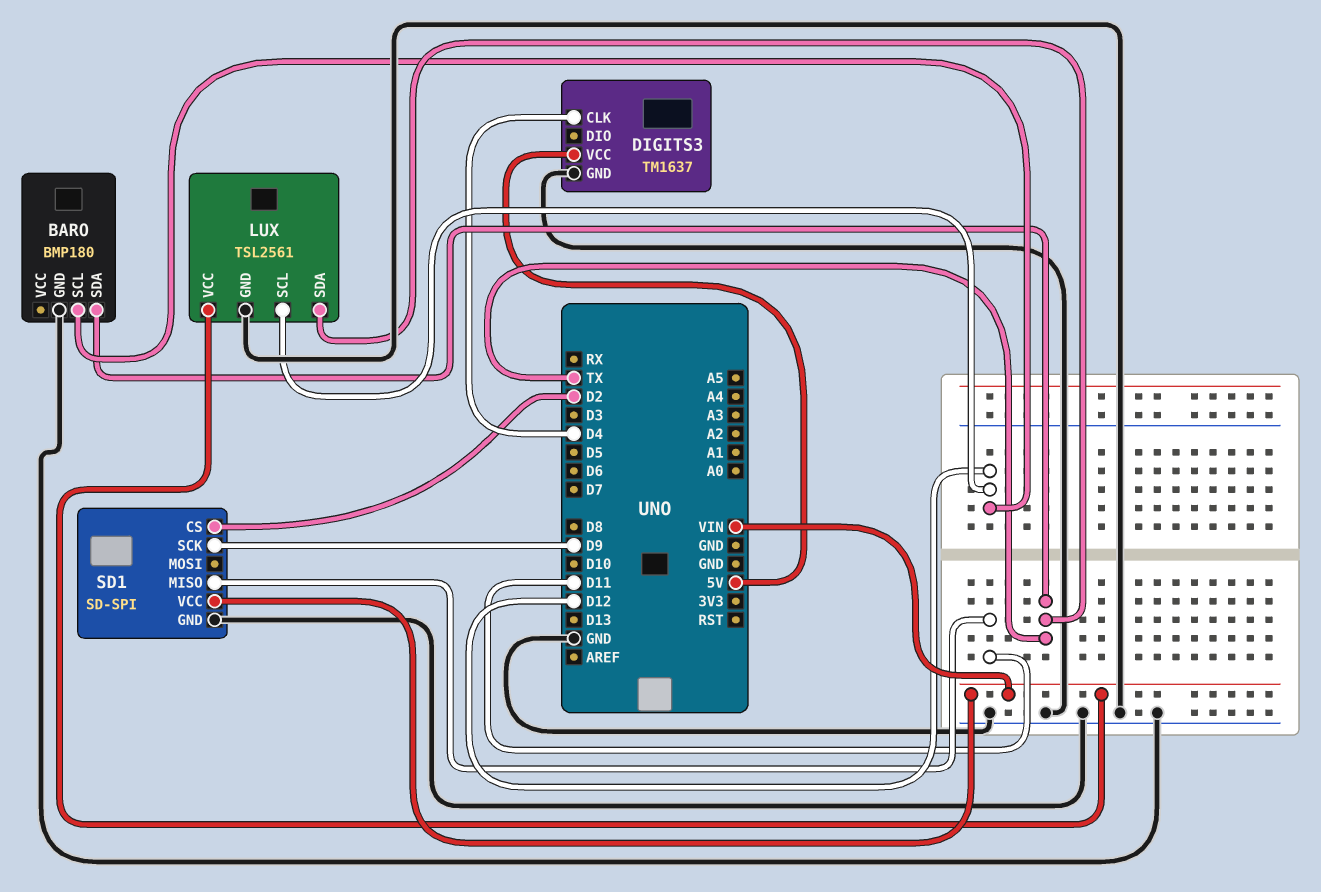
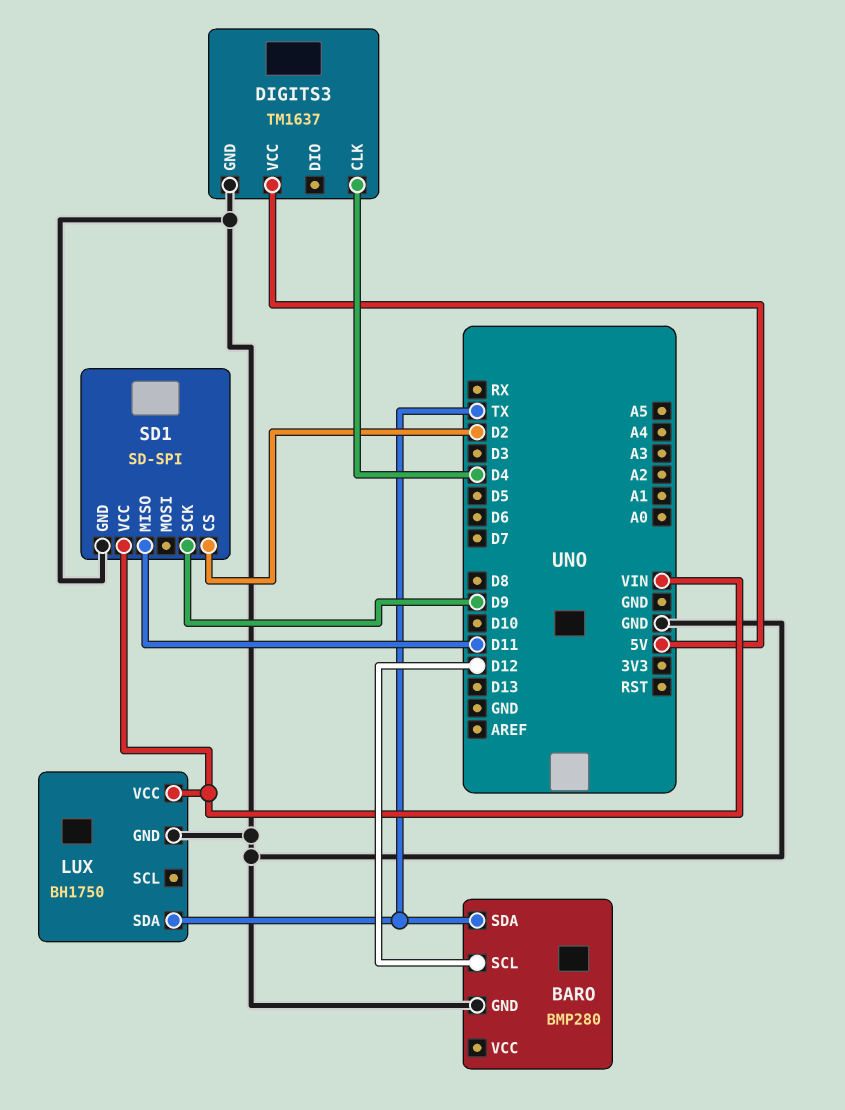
BARO: BMP180 -> BMP280
LUX: TSL2561 -> BH1750
LUX pin SCL: D12 -> none

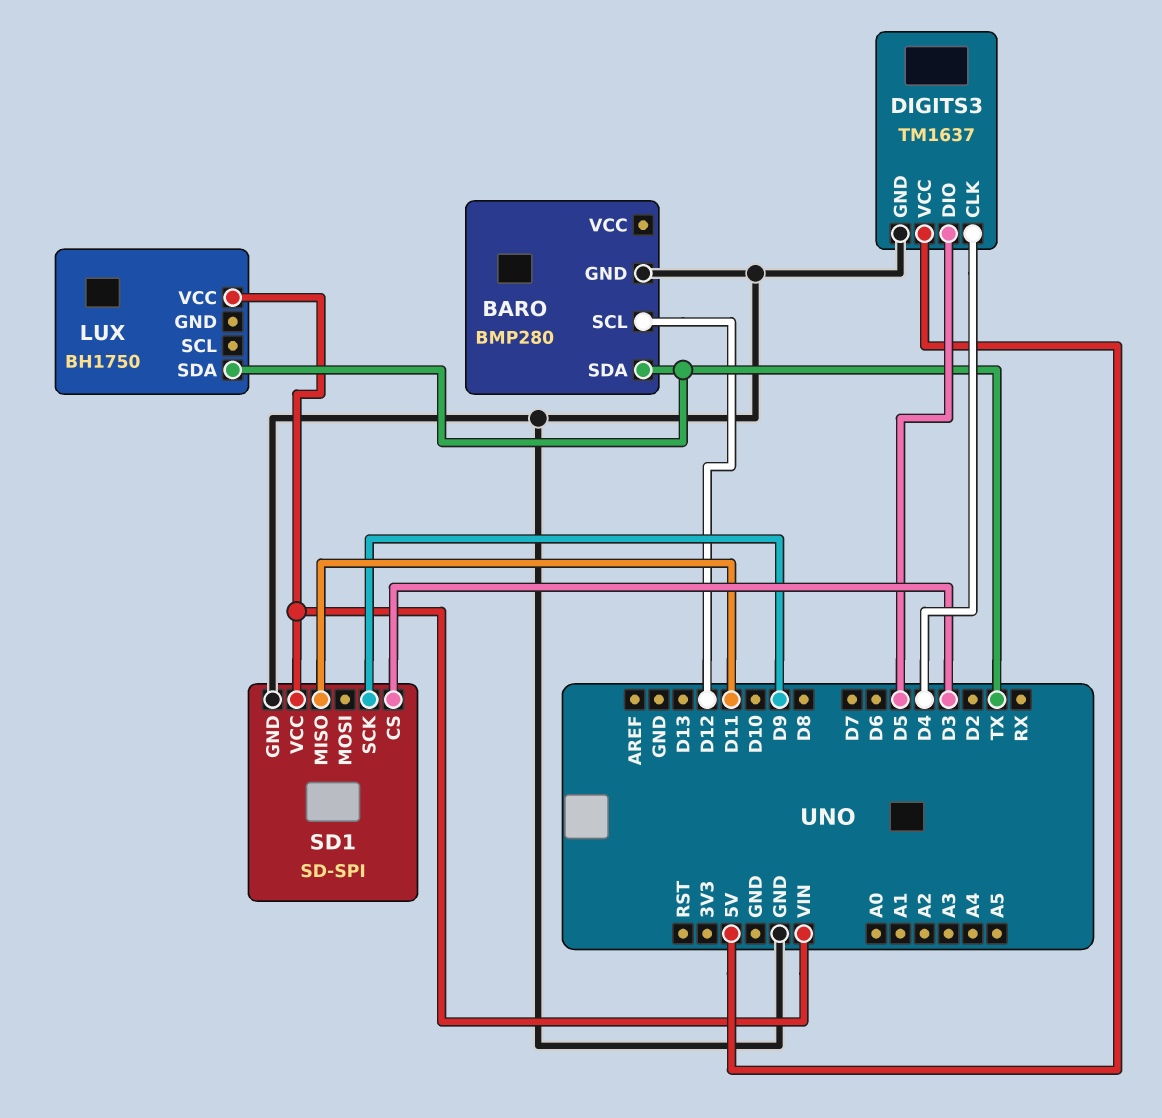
DIGITS3 pin DIO: none -> D5
LUX pin GND: GND -> none
SD1 pin CS: D2 -> D3

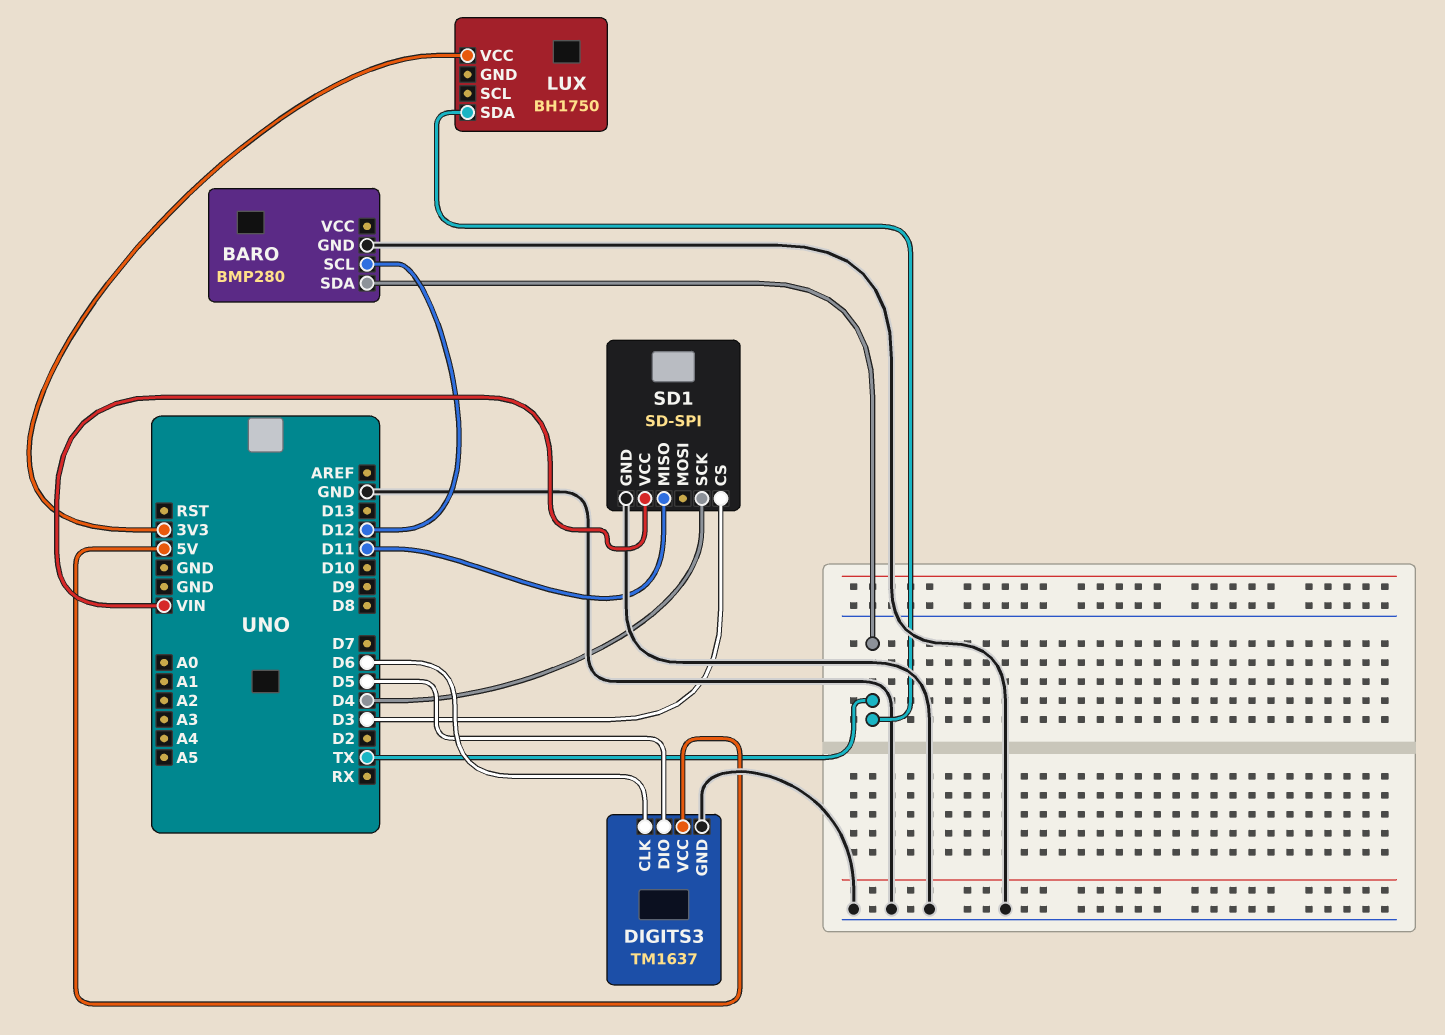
DIGITS3 pin CLK: D4 -> D6
LUX pin VCC: VIN -> 3V3
SD1 pin SCK: D9 -> D4

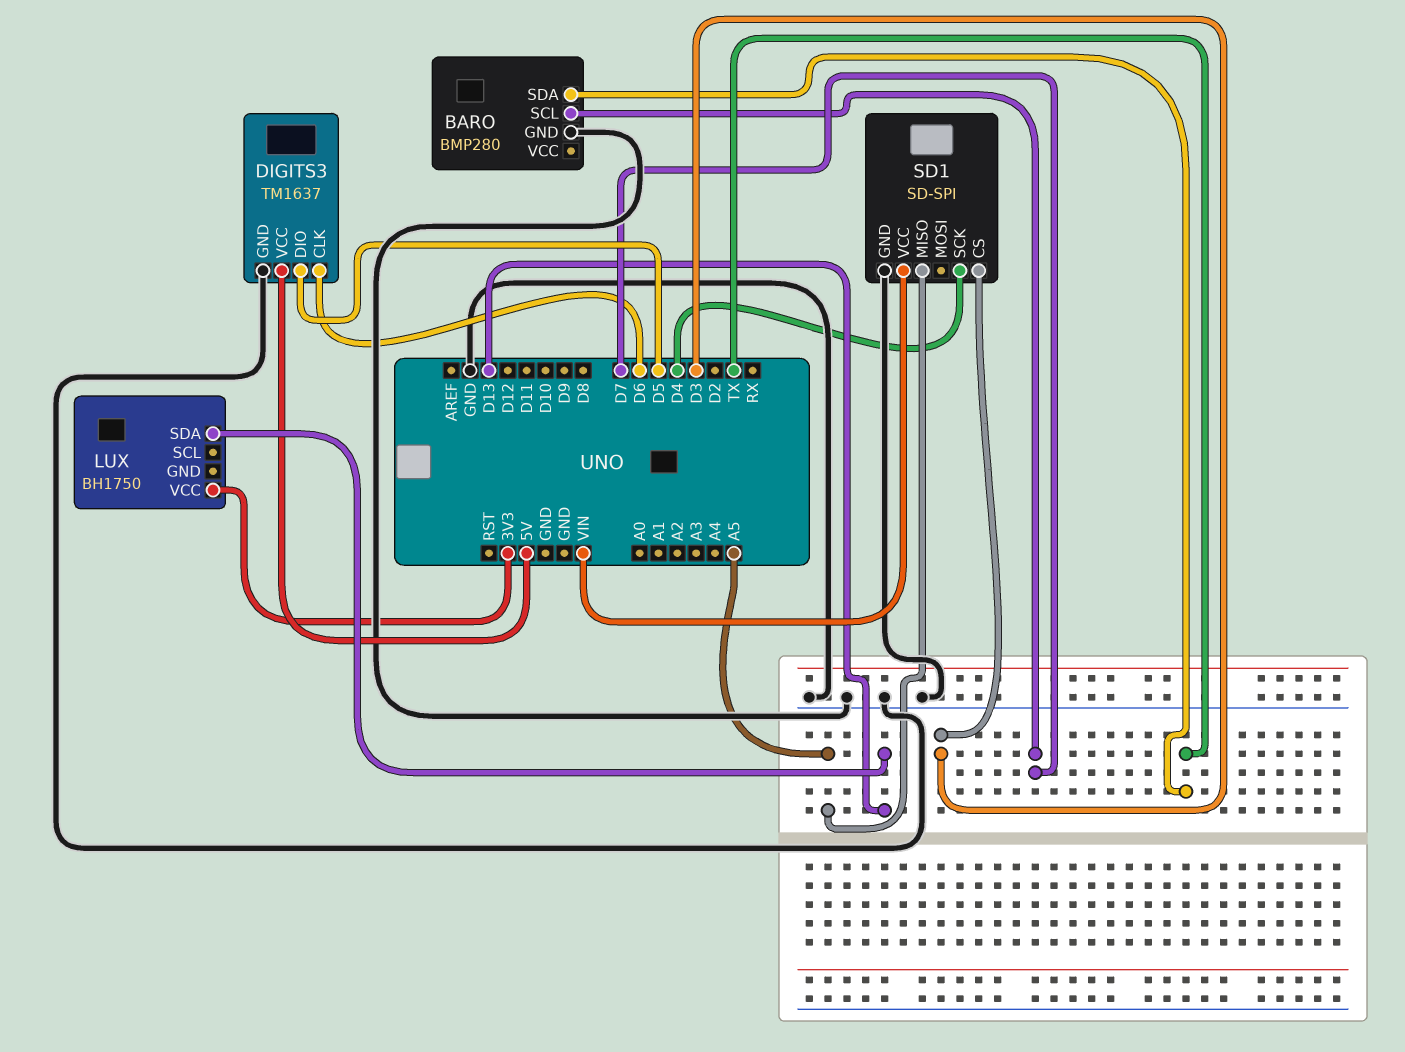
BARO pin SCL: D12 -> D7
LUX pin SDA: TX -> D13
SD1 pin MISO: D11 -> A5

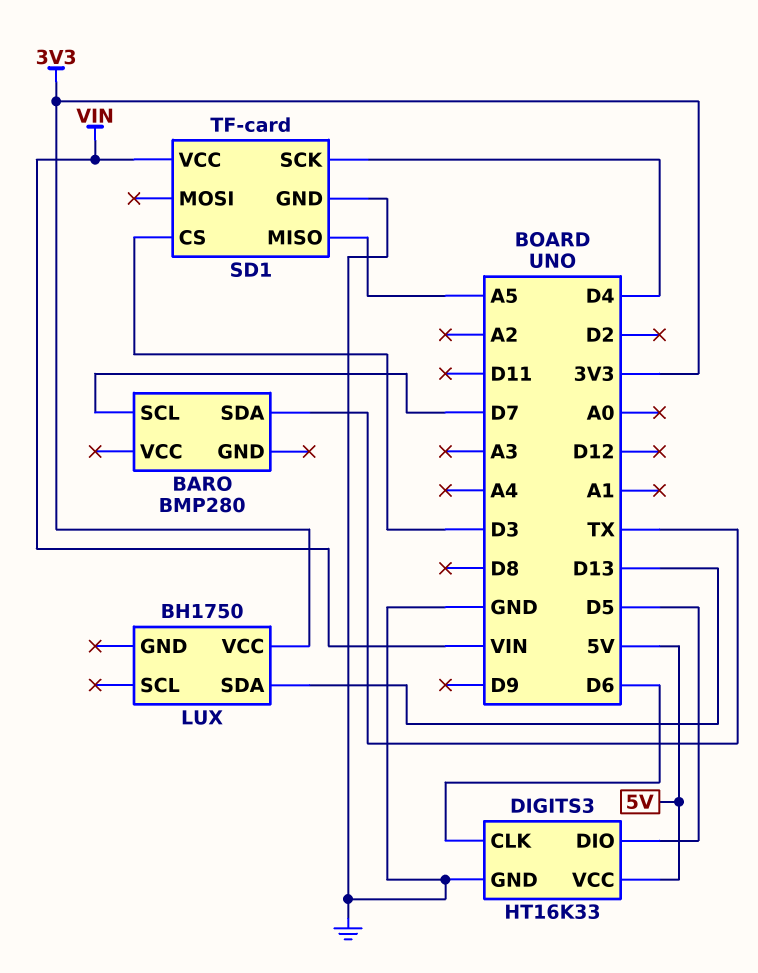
BARO pin GND: GND -> none
DIGITS3: TM1637 -> HT16K33
SD1: SD-SPI -> TF-card

